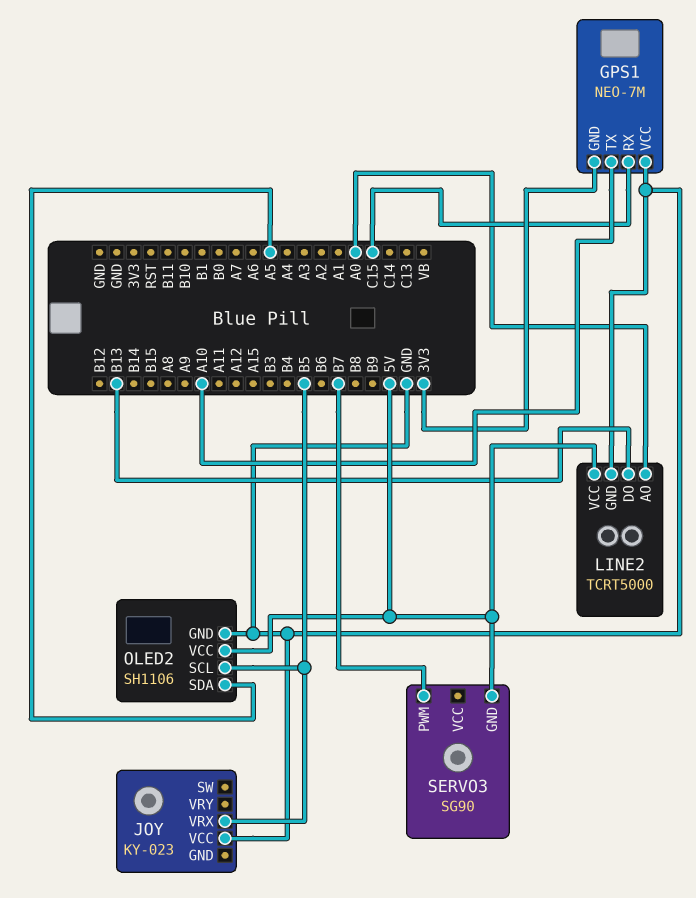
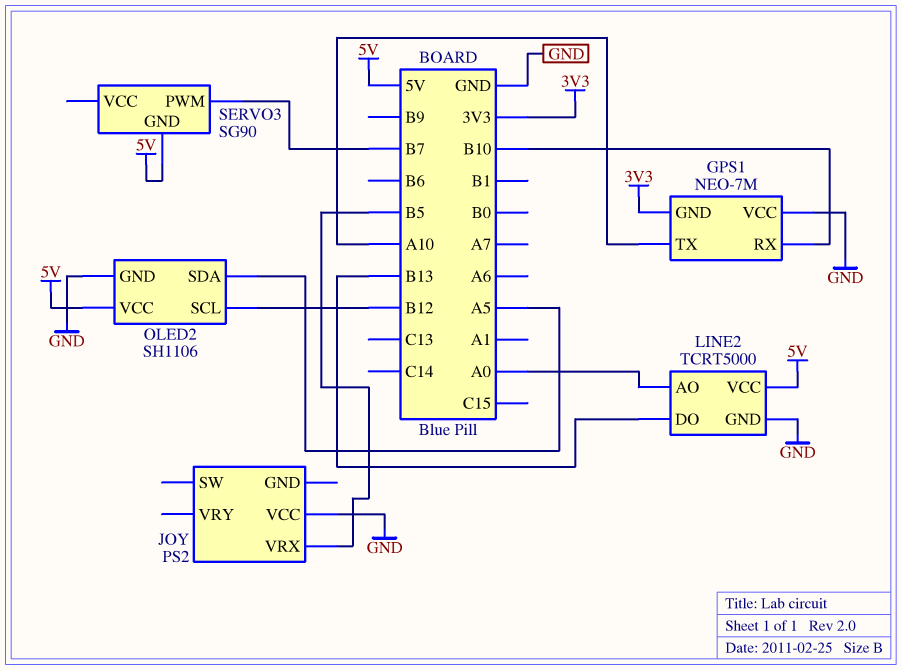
GPS1 pin RX: C15 -> B10
JOY: KY-023 -> PS2
OLED2 pin SCL: B5 -> B12

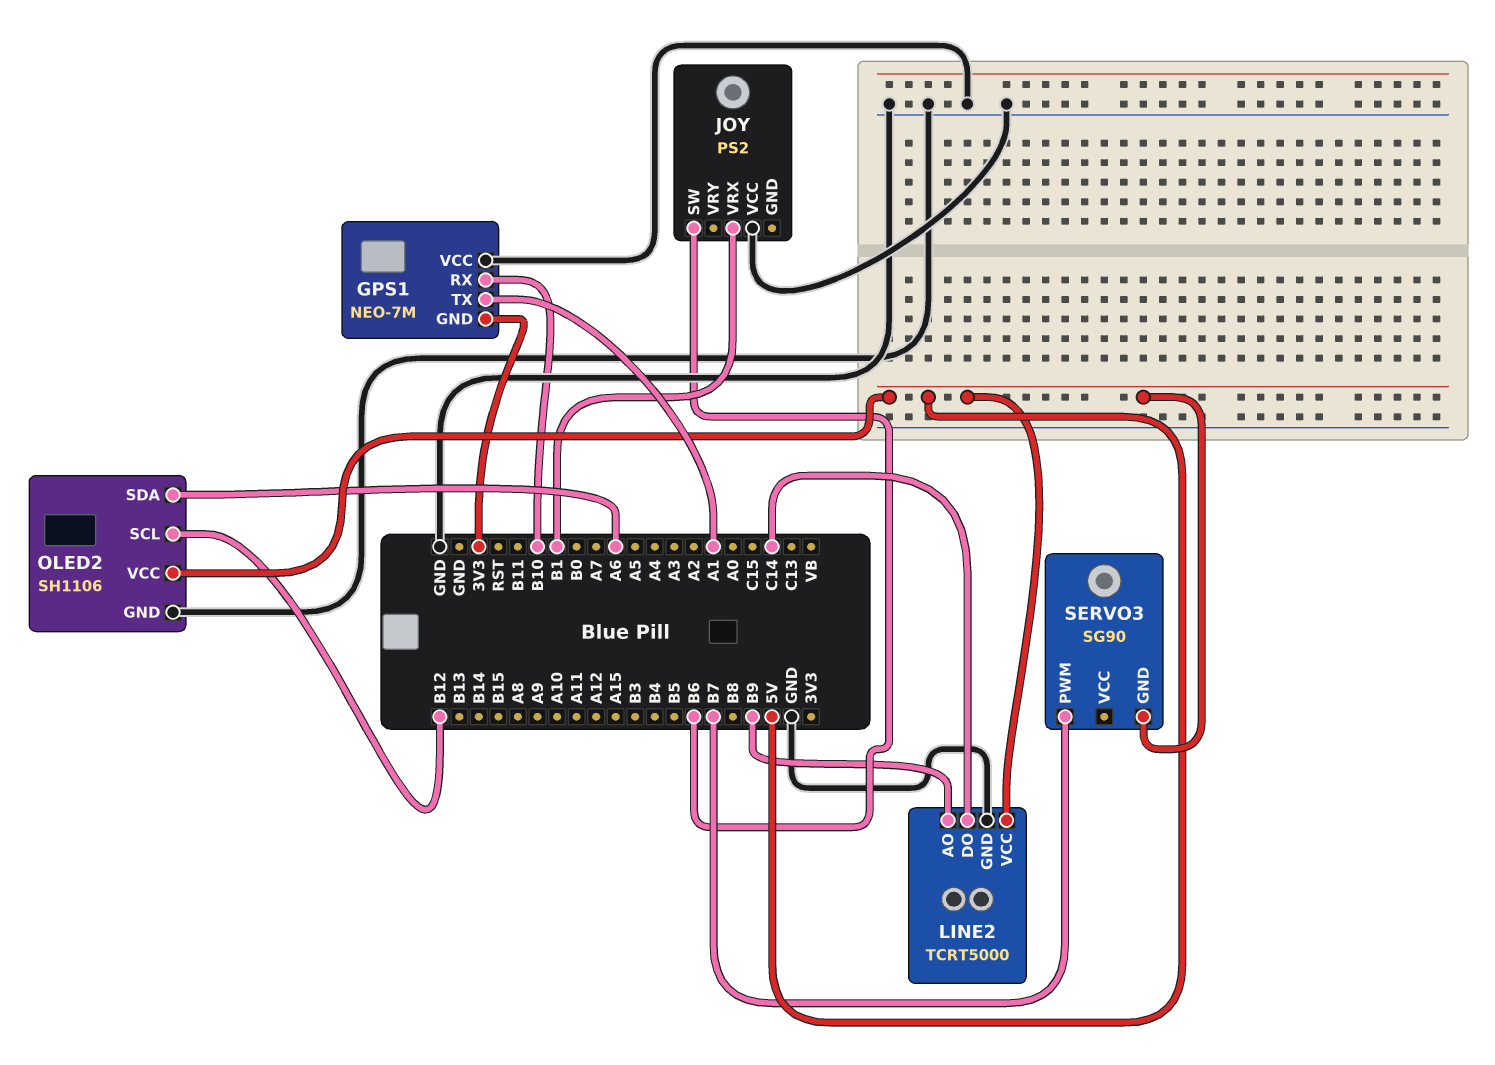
GPS1 pin TX: A10 -> A1
JOY pin SW: none -> B6
JOY pin VRX: B5 -> B1
LINE2 pin AO: A0 -> B9
LINE2 pin DO: B13 -> C14
OLED2 pin SDA: A5 -> A6

